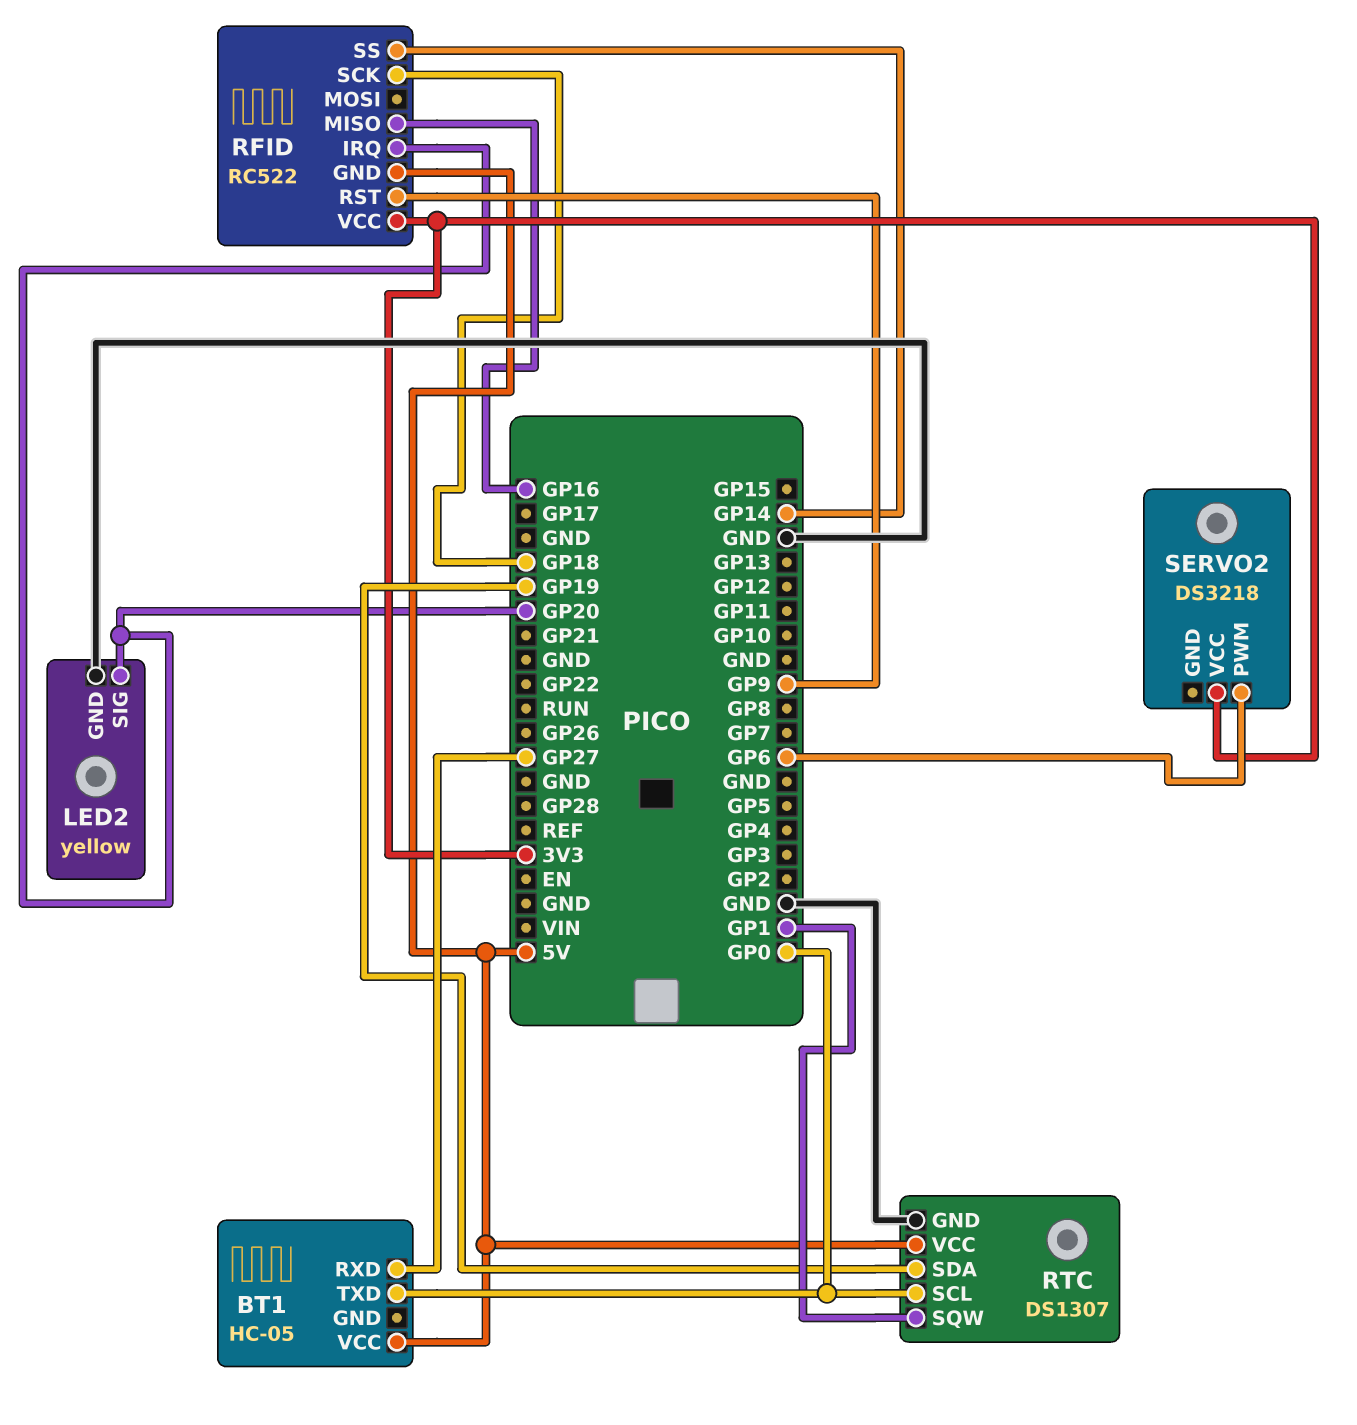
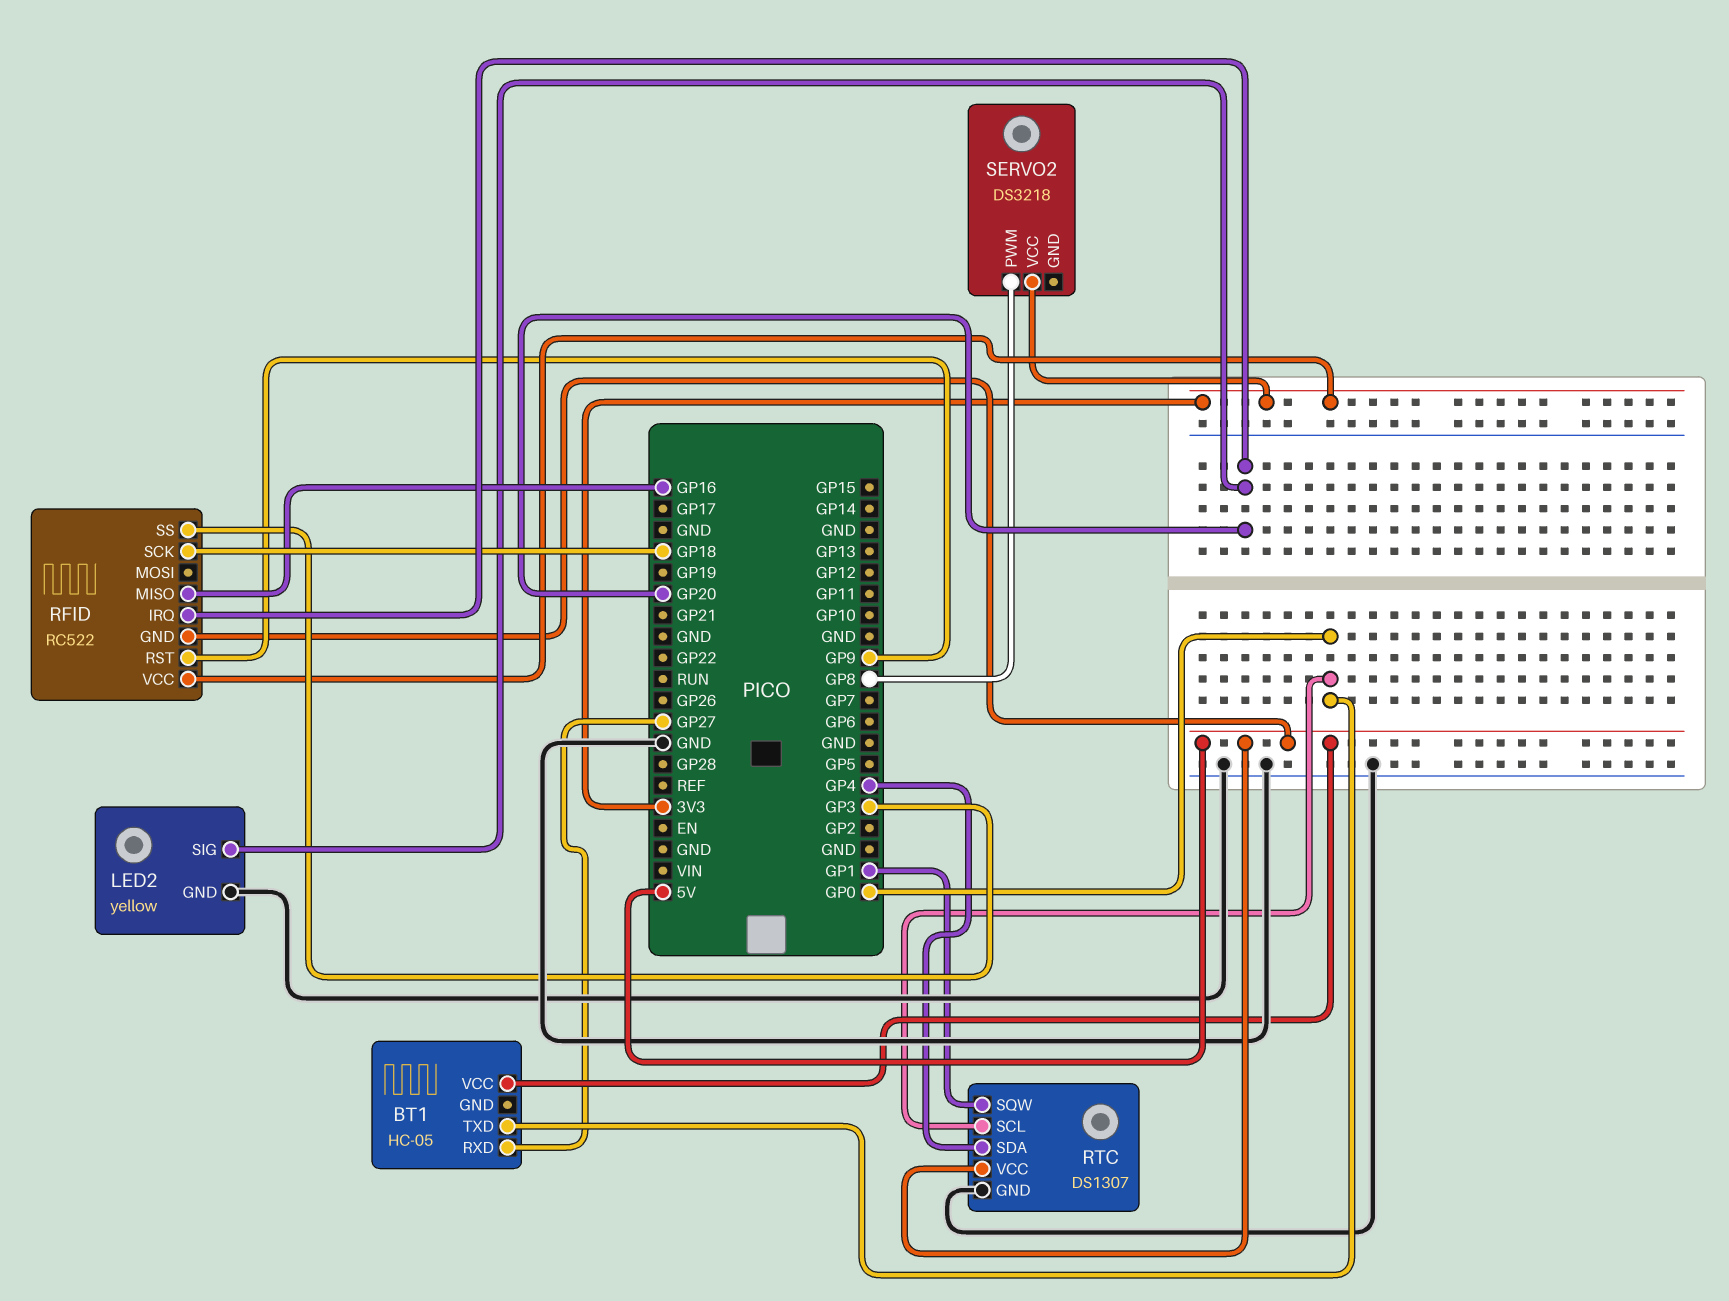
RFID pin SS: GP14 -> GP3
RTC pin SDA: GP19 -> GP4
SERVO2 pin PWM: GP6 -> GP8

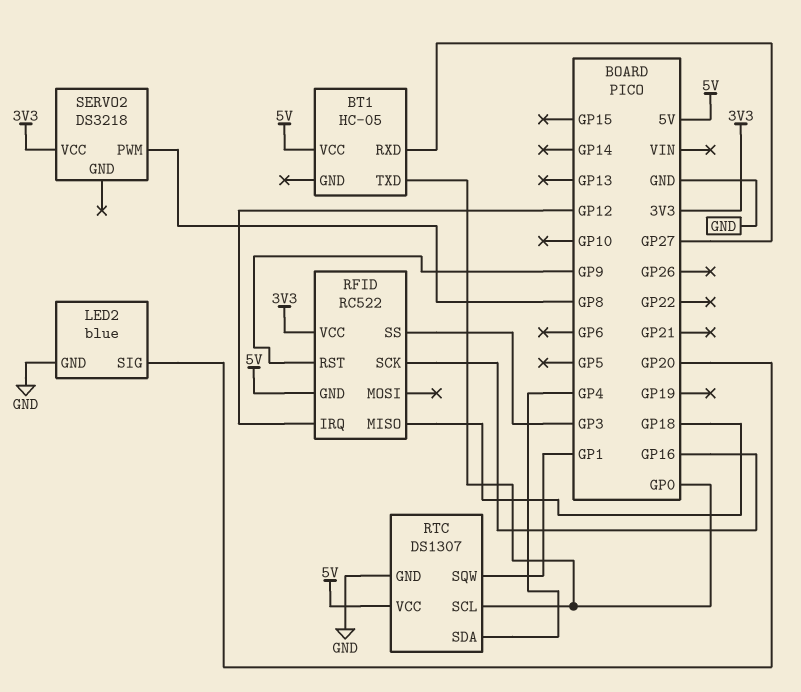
LED2: yellow -> blue
RFID pin IRQ: GP20 -> GP12
RFID pin MISO: GP16 -> GP18
RFID pin SCK: GP18 -> GP16

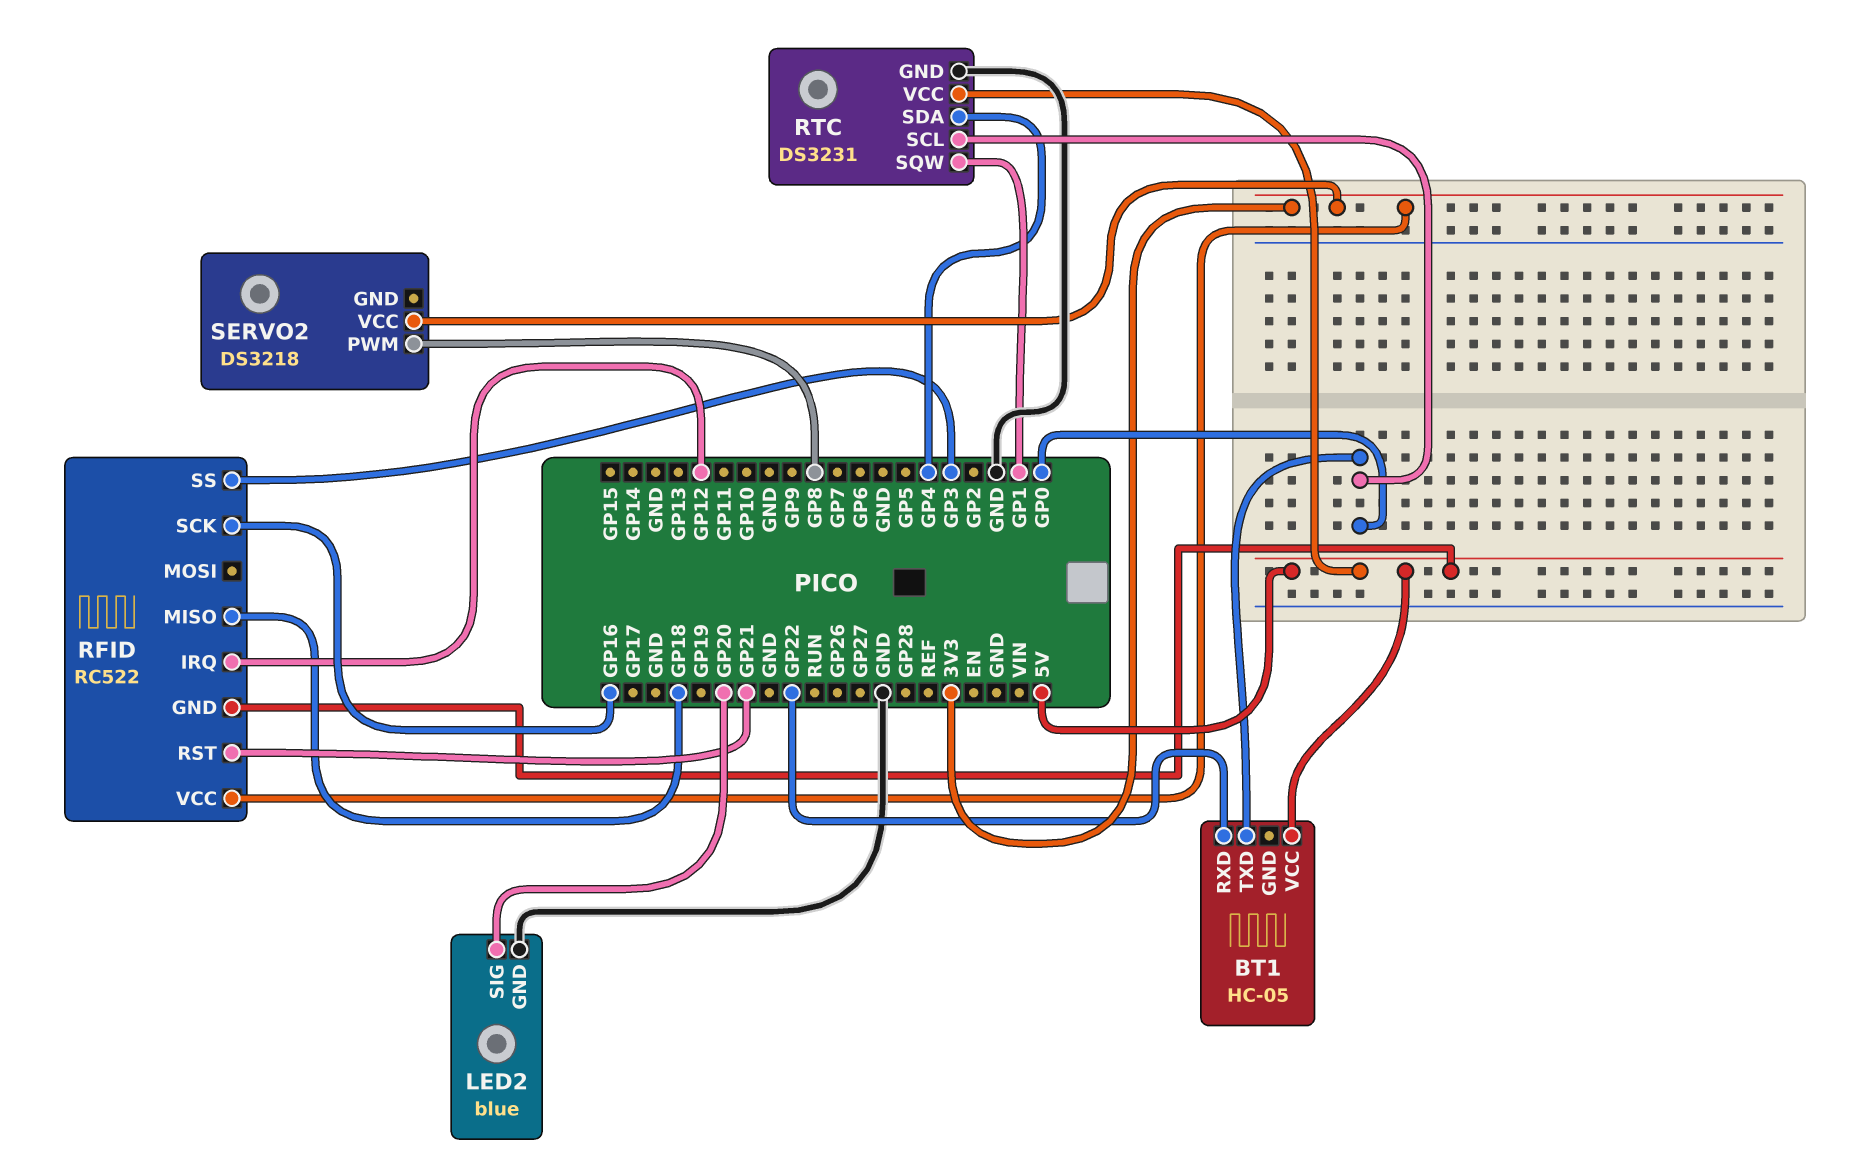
BT1 pin RXD: GP27 -> GP22
RFID pin RST: GP9 -> GP21
RTC: DS1307 -> DS3231

